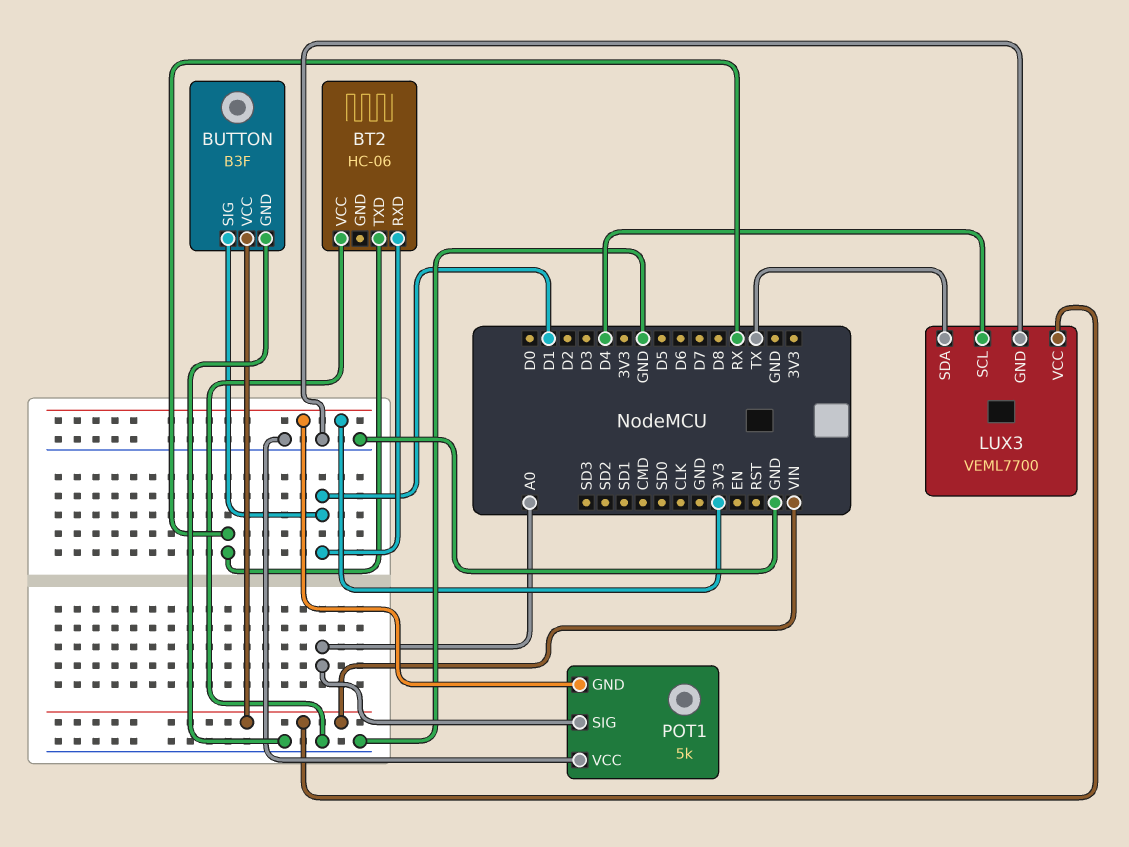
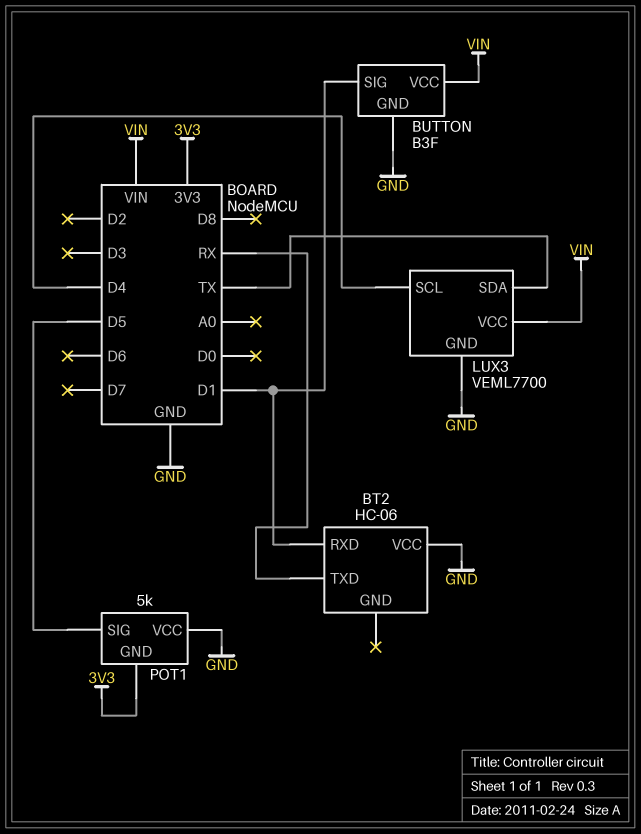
POT1 pin SIG: A0 -> D5

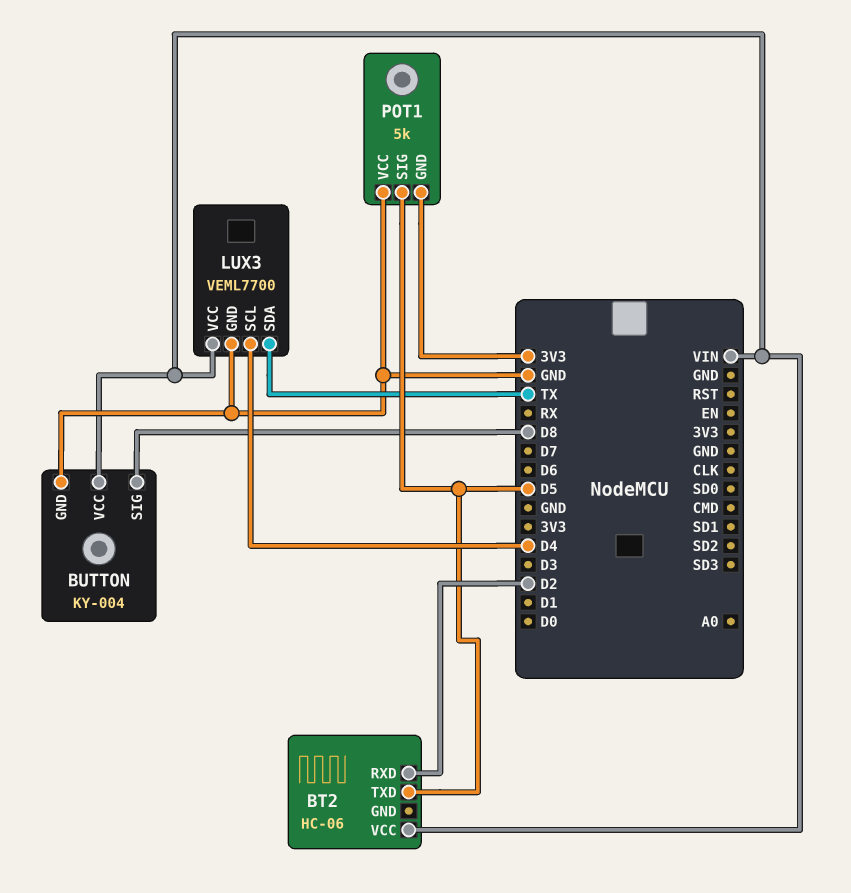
BT2 pin RXD: D1 -> D2
BT2 pin TXD: RX -> D5
BT2 pin VCC: GND -> VIN
BUTTON: B3F -> KY-004
BUTTON pin SIG: D1 -> D8

